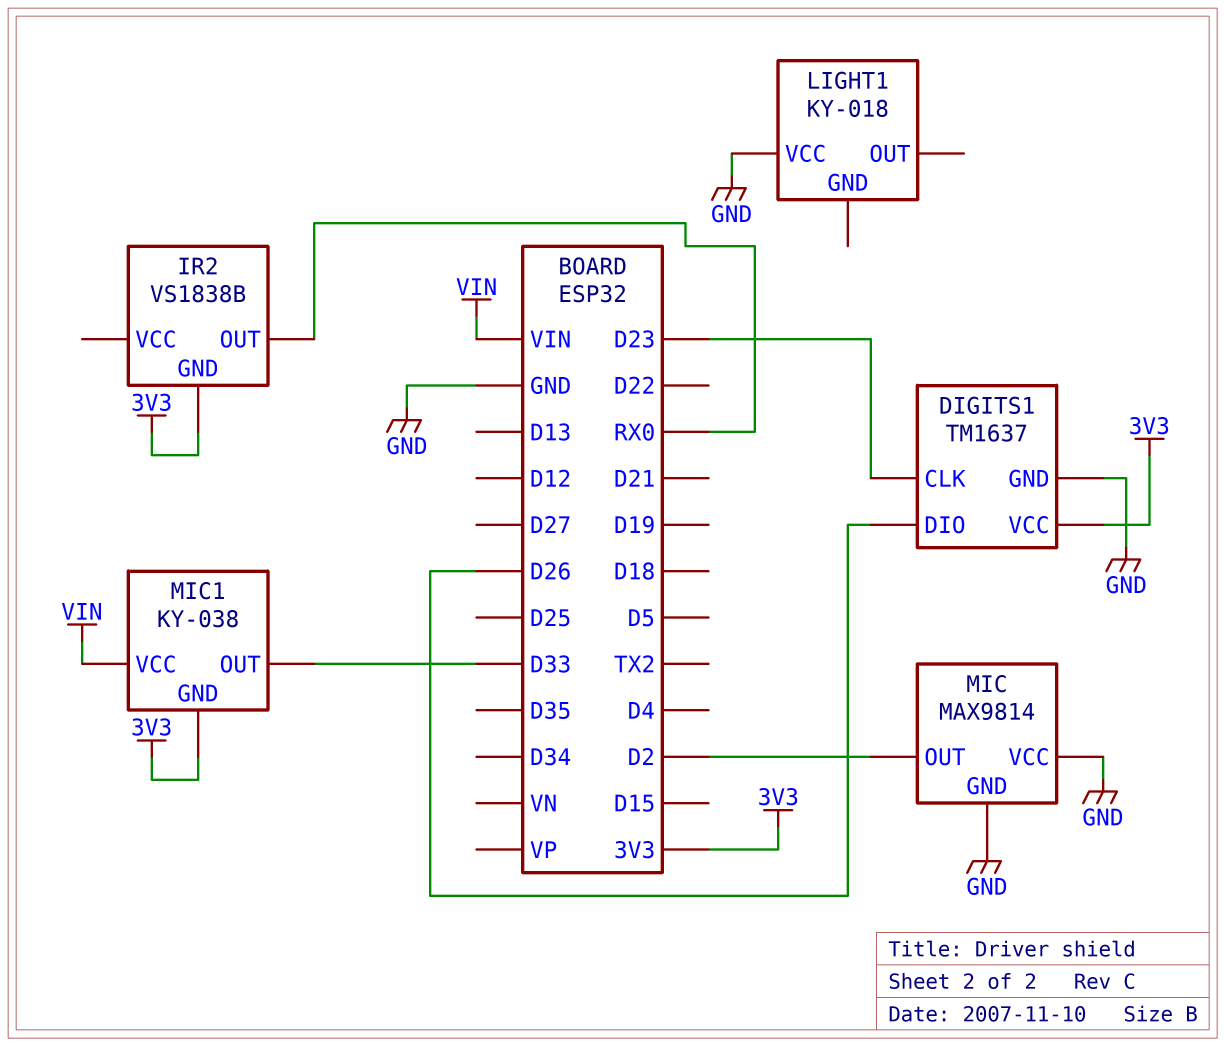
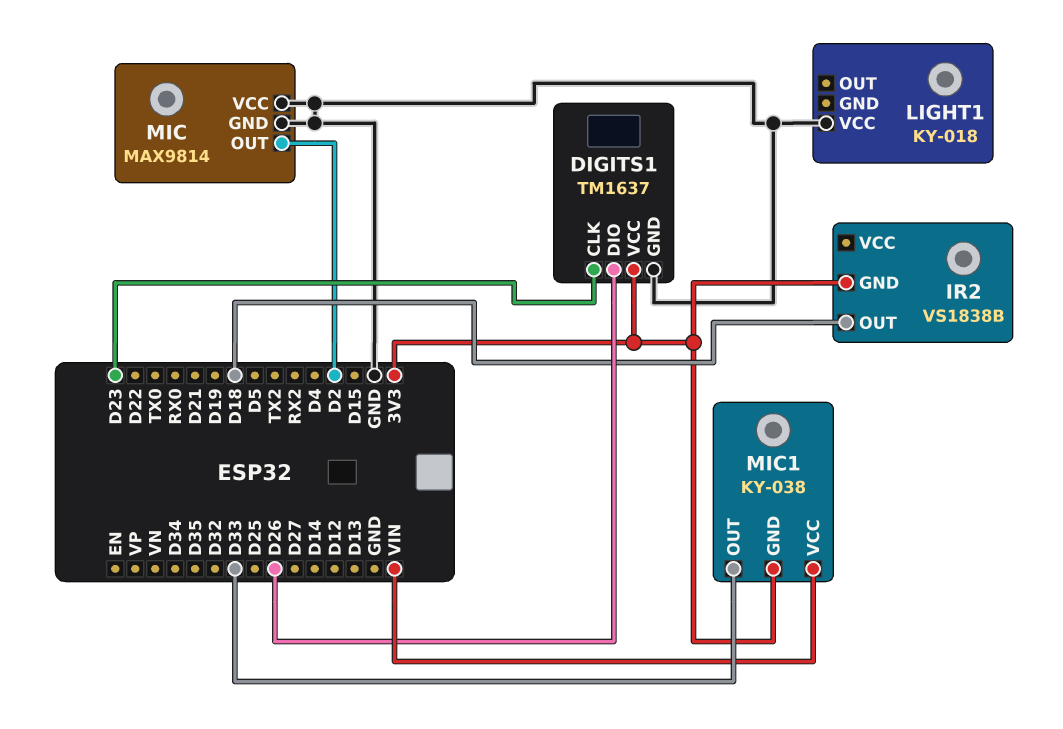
IR2 pin OUT: RX0 -> D18

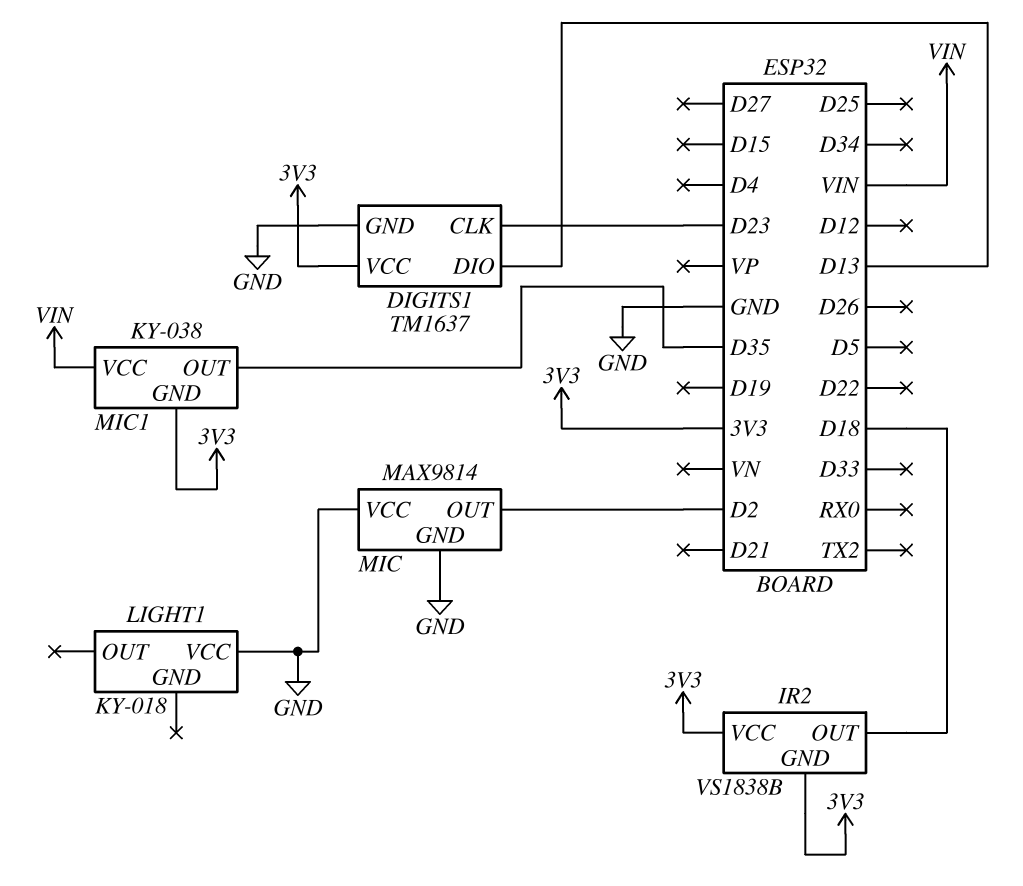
DIGITS1 pin DIO: D26 -> D13
IR2 pin VCC: none -> 3V3
MIC1 pin OUT: D33 -> D35

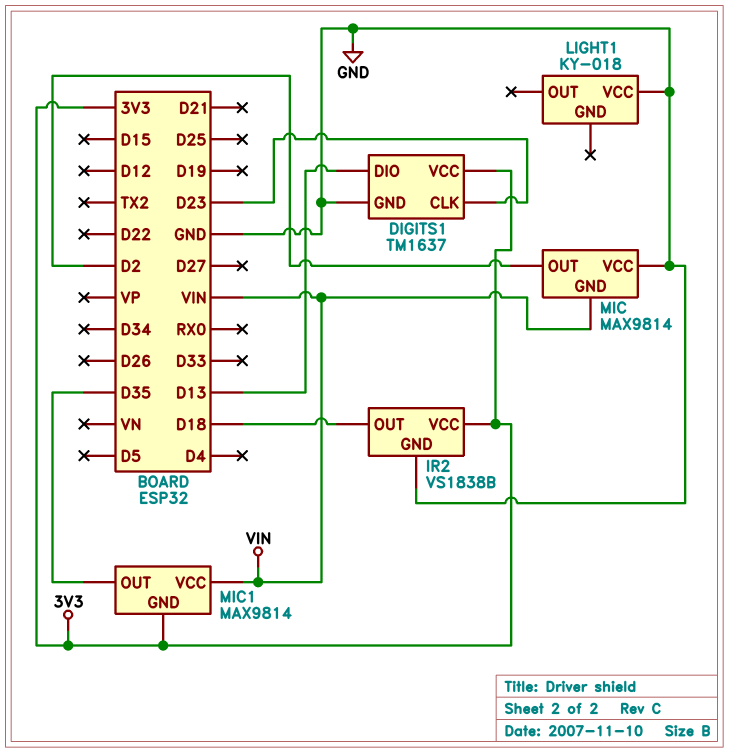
IR2 pin GND: 3V3 -> GND
MIC pin GND: GND -> VIN
MIC1: KY-038 -> MAX9814

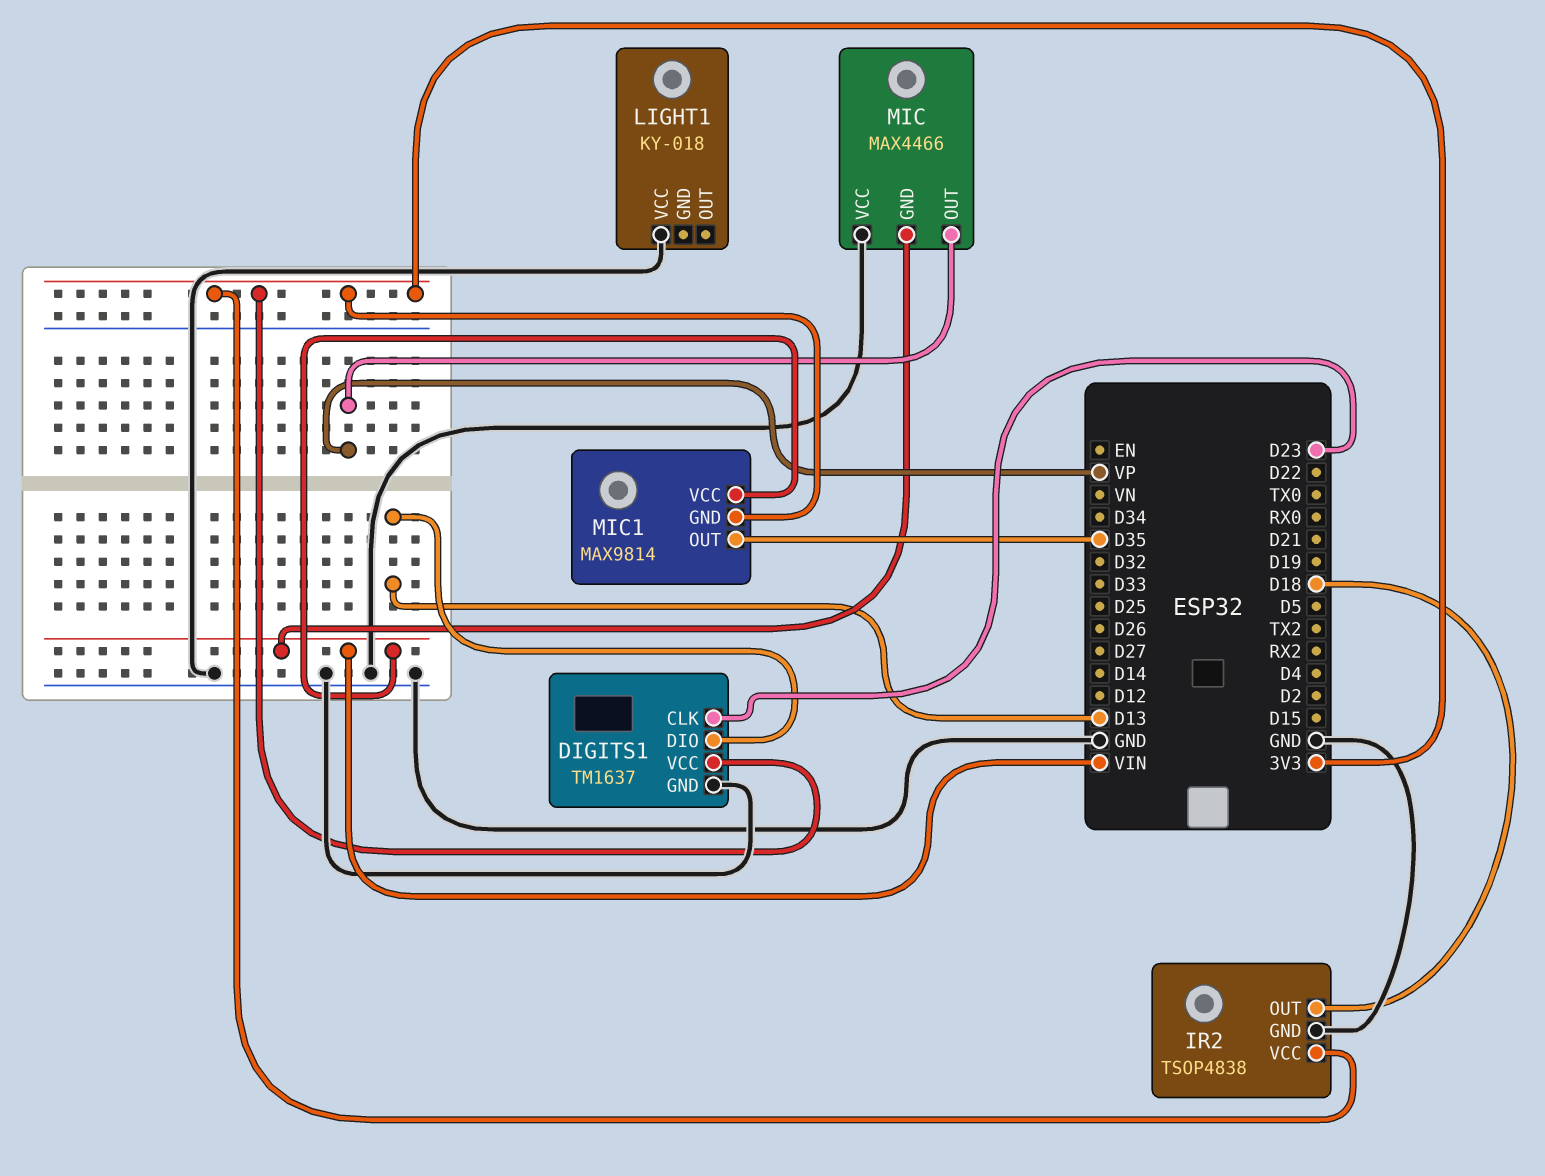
IR2: VS1838B -> TSOP4838
MIC: MAX9814 -> MAX4466
MIC pin OUT: D2 -> VP

